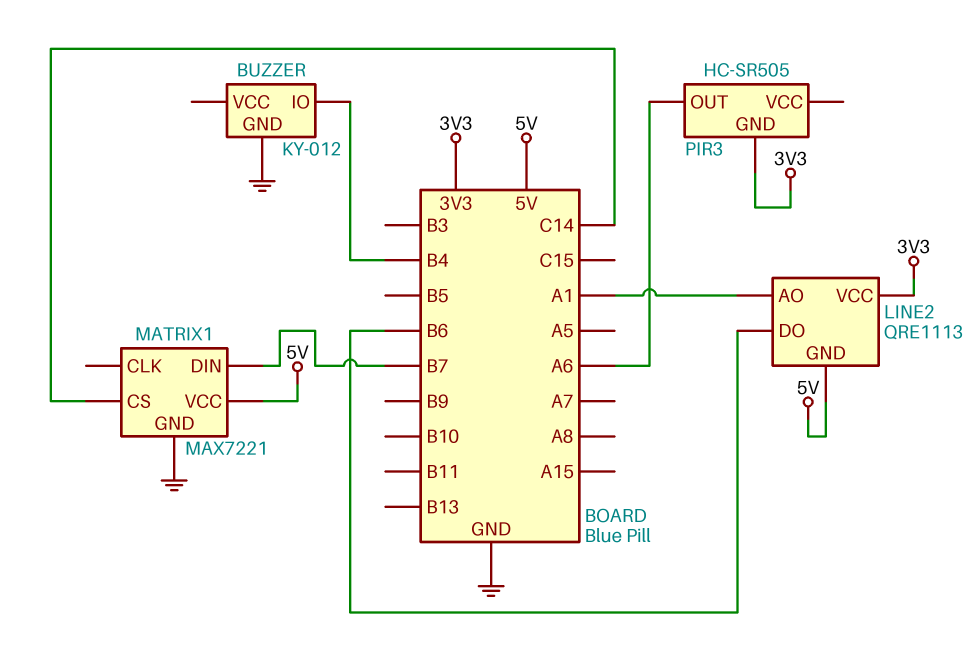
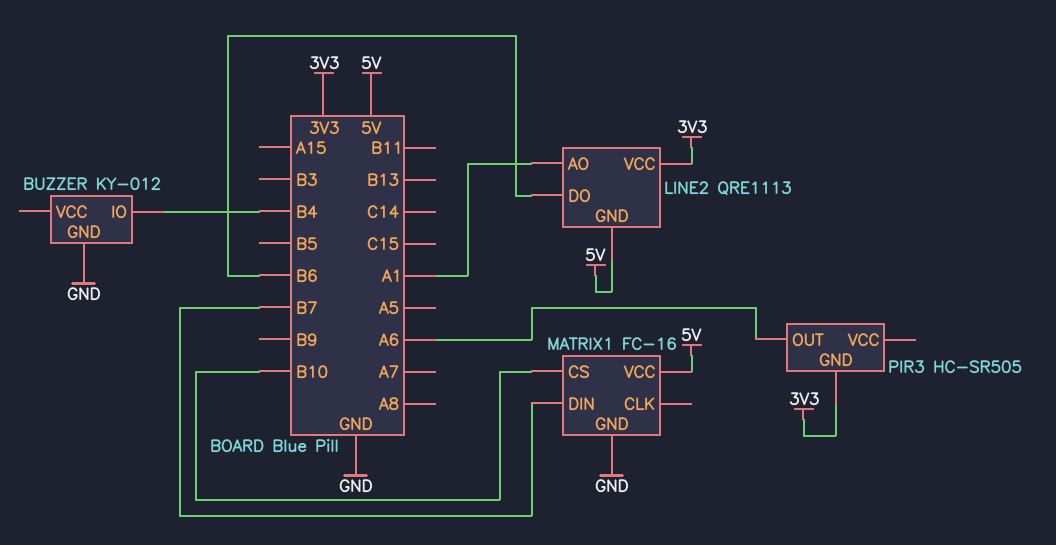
MATRIX1: MAX7221 -> FC-16
MATRIX1 pin CS: C14 -> B10

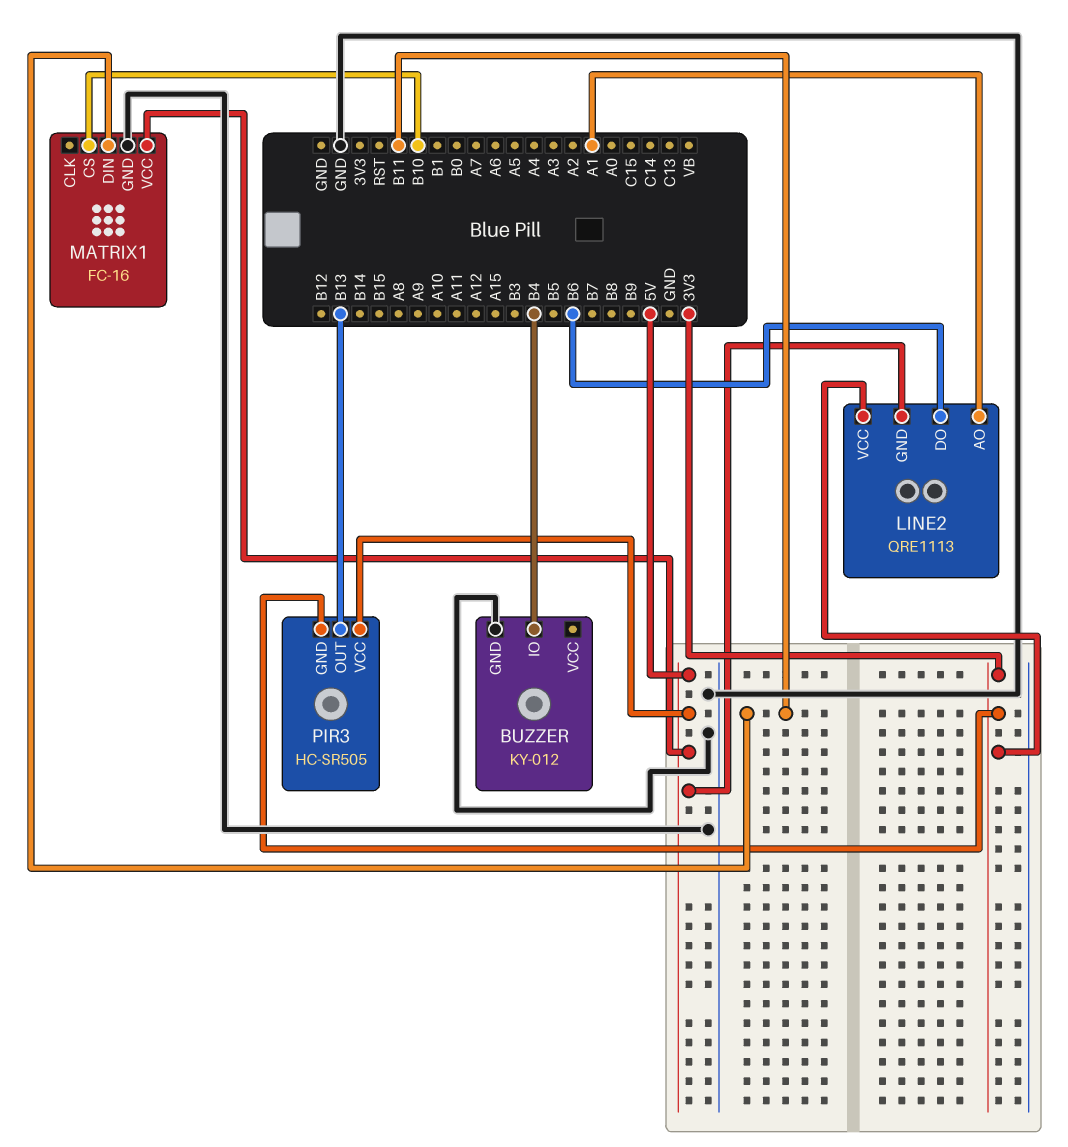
MATRIX1 pin DIN: B7 -> B11
PIR3 pin OUT: A6 -> B13
PIR3 pin VCC: none -> 5V

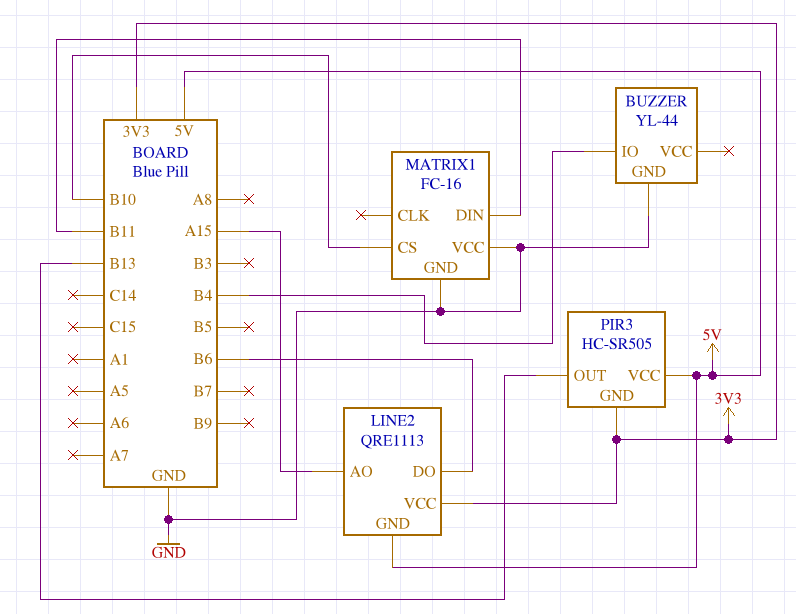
BUZZER: KY-012 -> YL-44
LINE2 pin AO: A1 -> A15
MATRIX1 pin VCC: 5V -> GND

